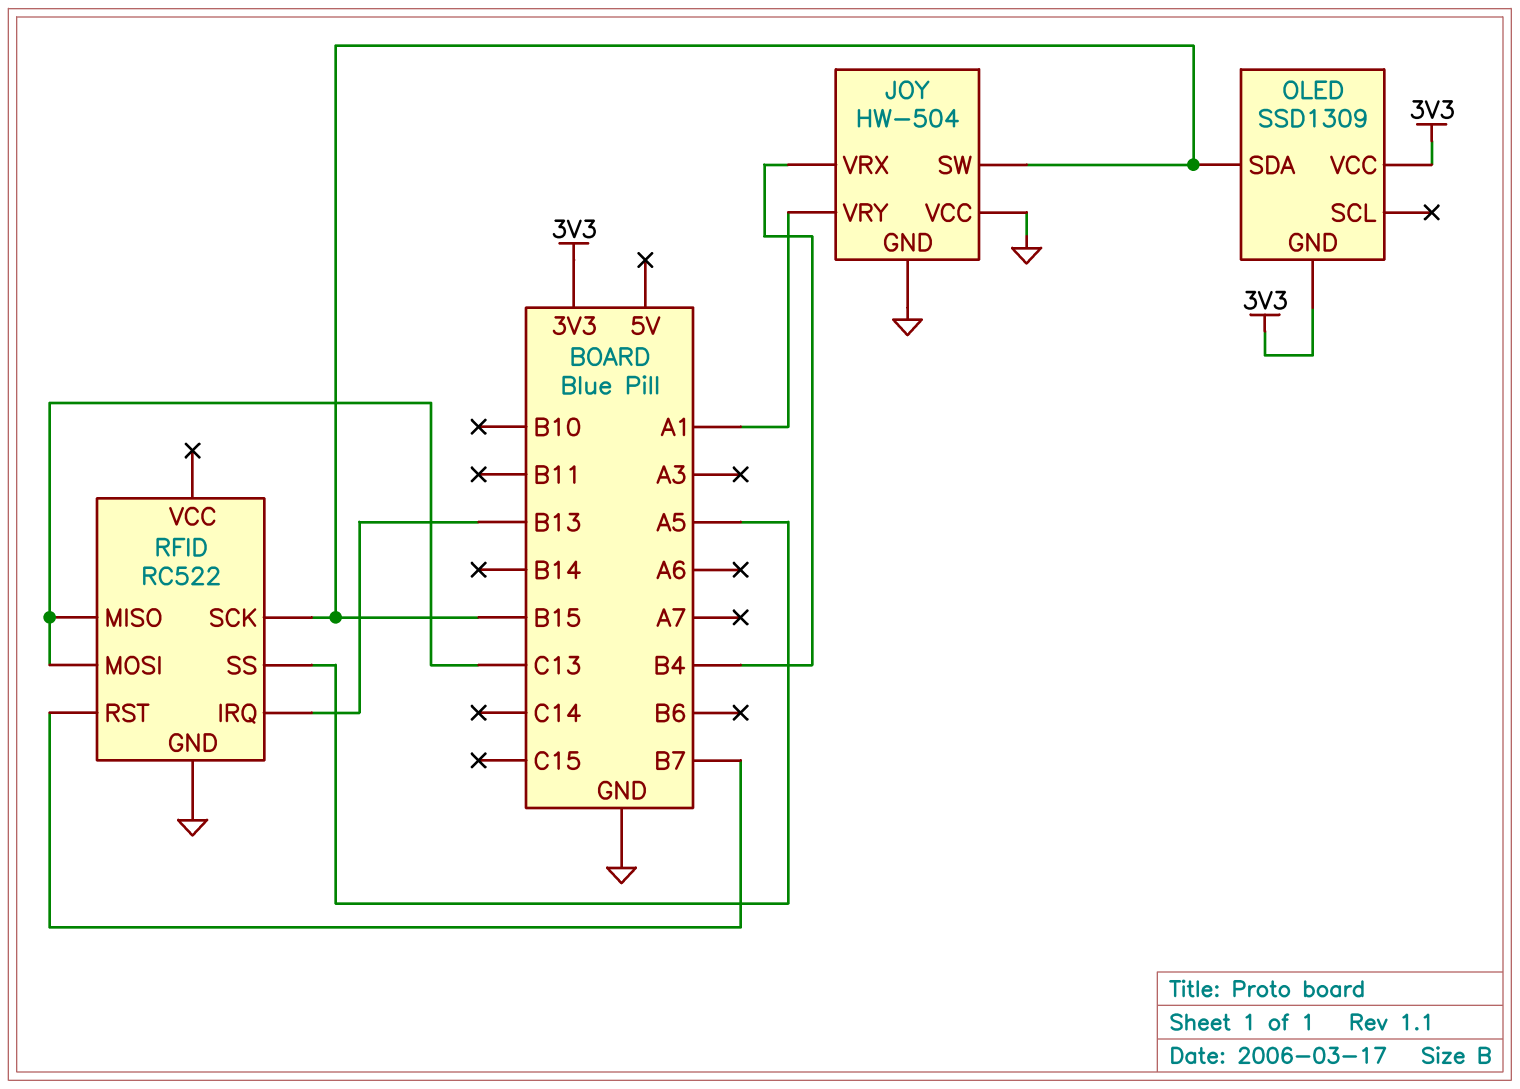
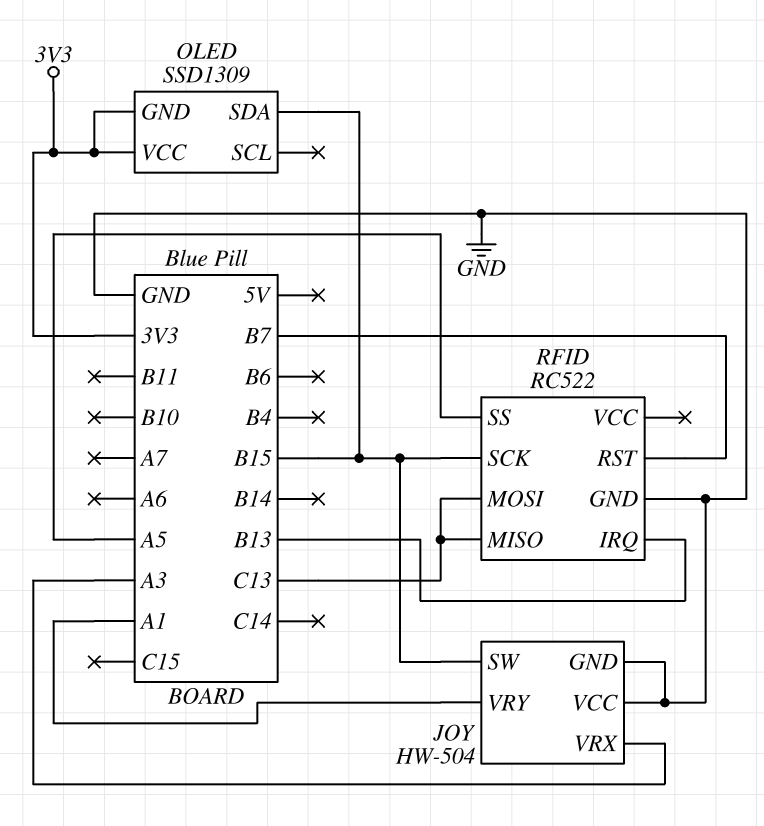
JOY pin VRX: B4 -> A3

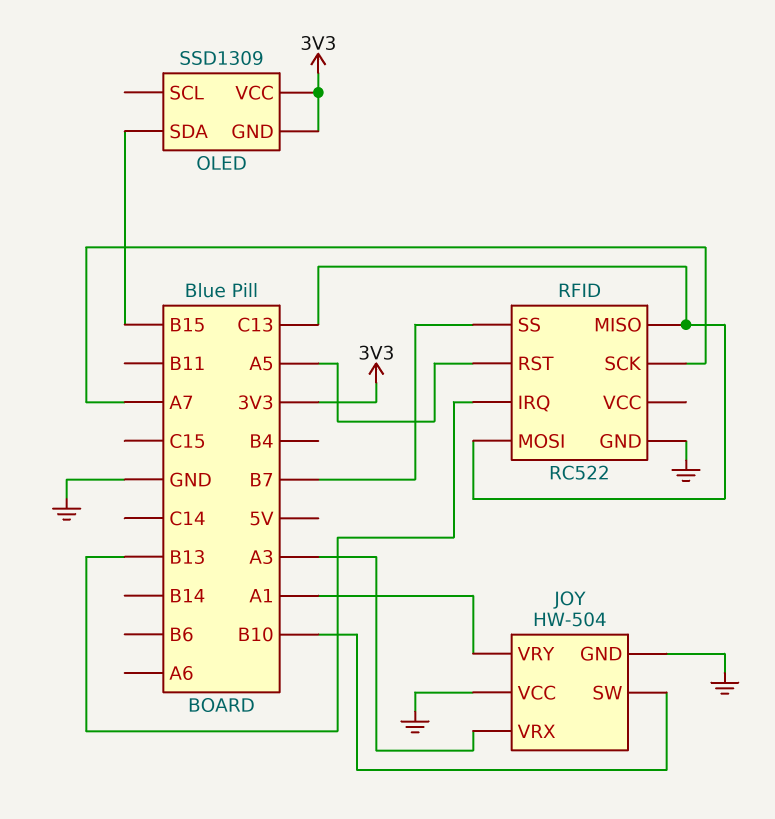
JOY pin SW: B15 -> B10
RFID pin RST: B7 -> A5
RFID pin SCK: B15 -> A7
RFID pin SS: A5 -> B7

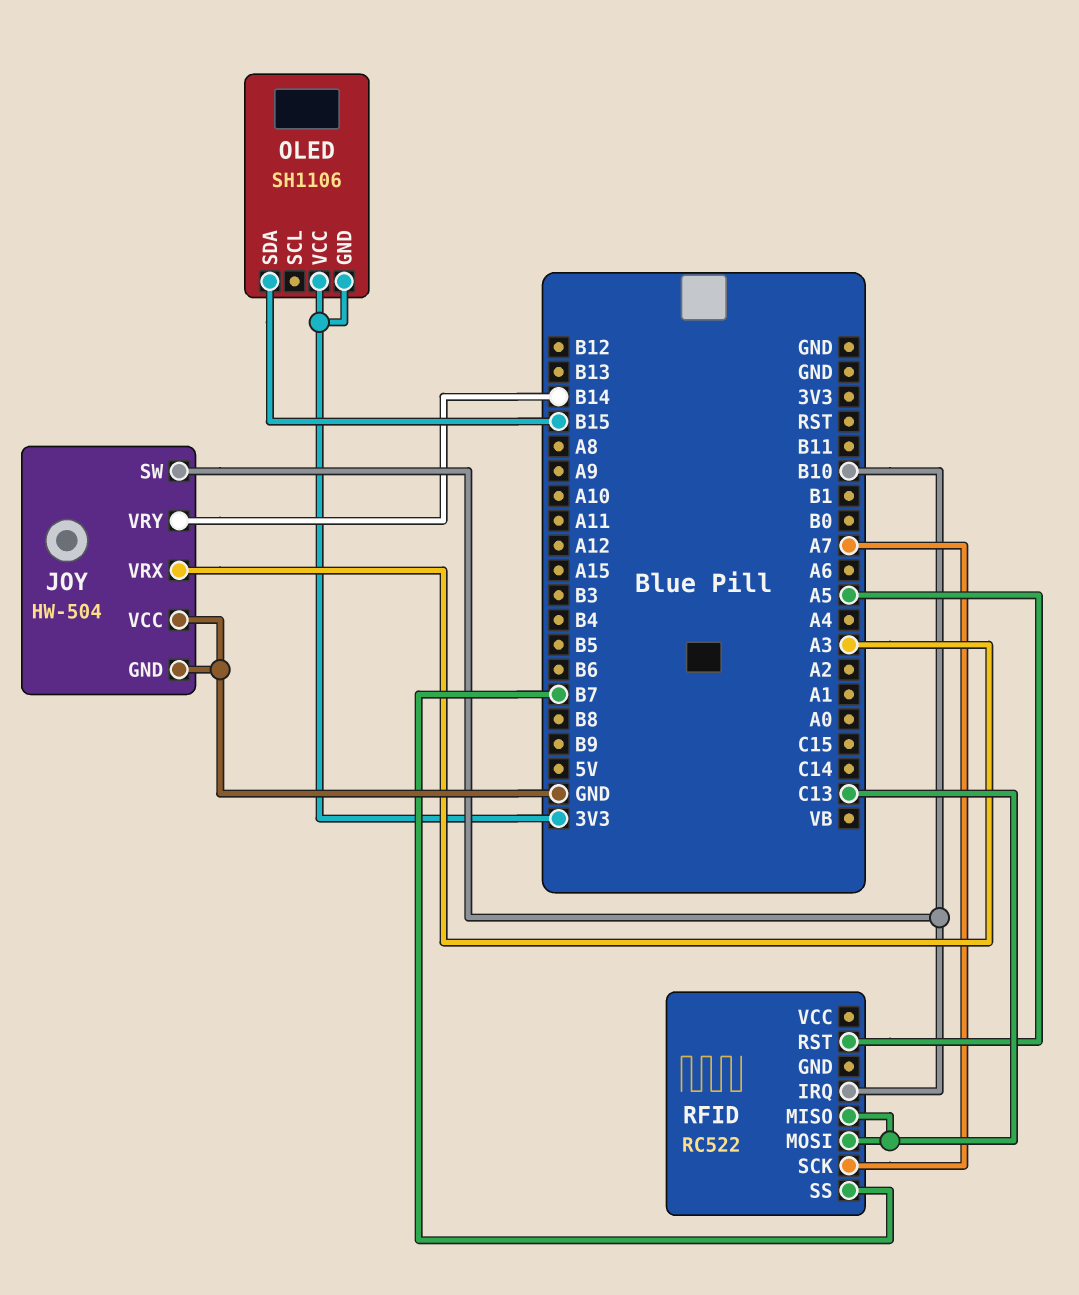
JOY pin VRY: A1 -> B14
OLED: SSD1309 -> SH1106
RFID pin GND: GND -> none
RFID pin IRQ: B13 -> B10

